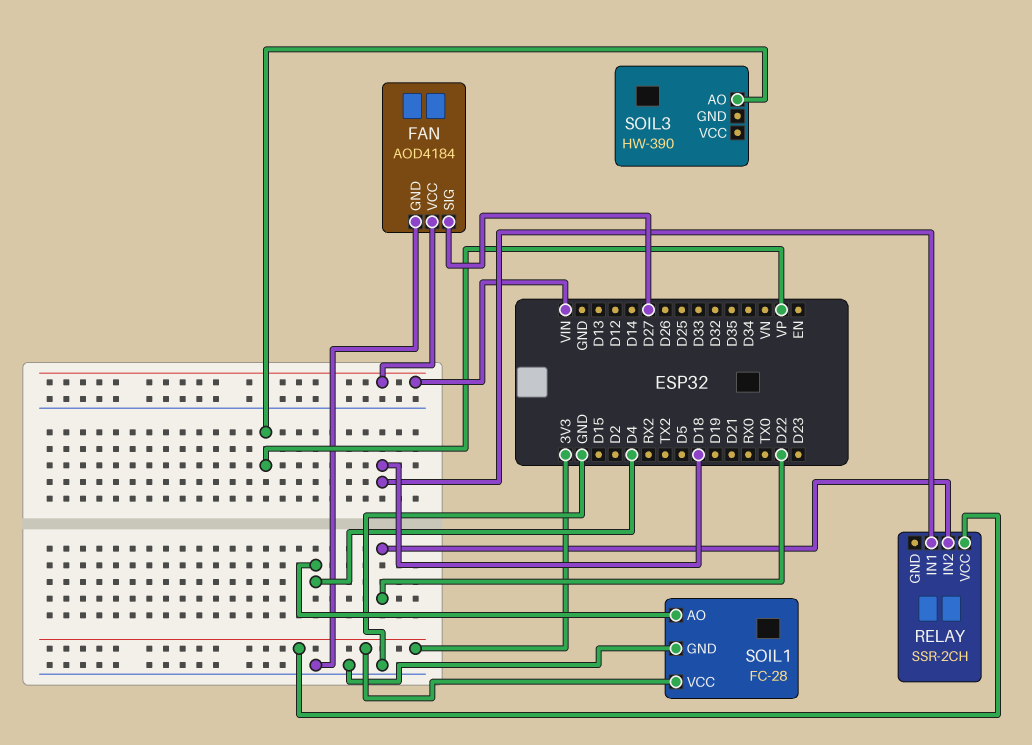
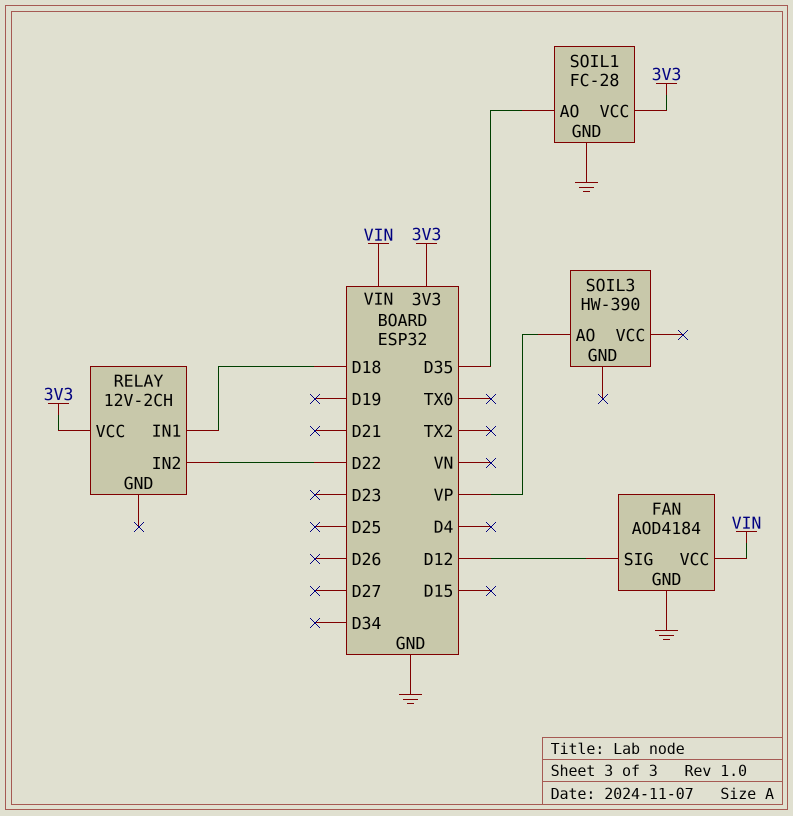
FAN pin SIG: D27 -> D12
RELAY: SSR-2CH -> 12V-2CH
SOIL1 pin AO: D4 -> D35

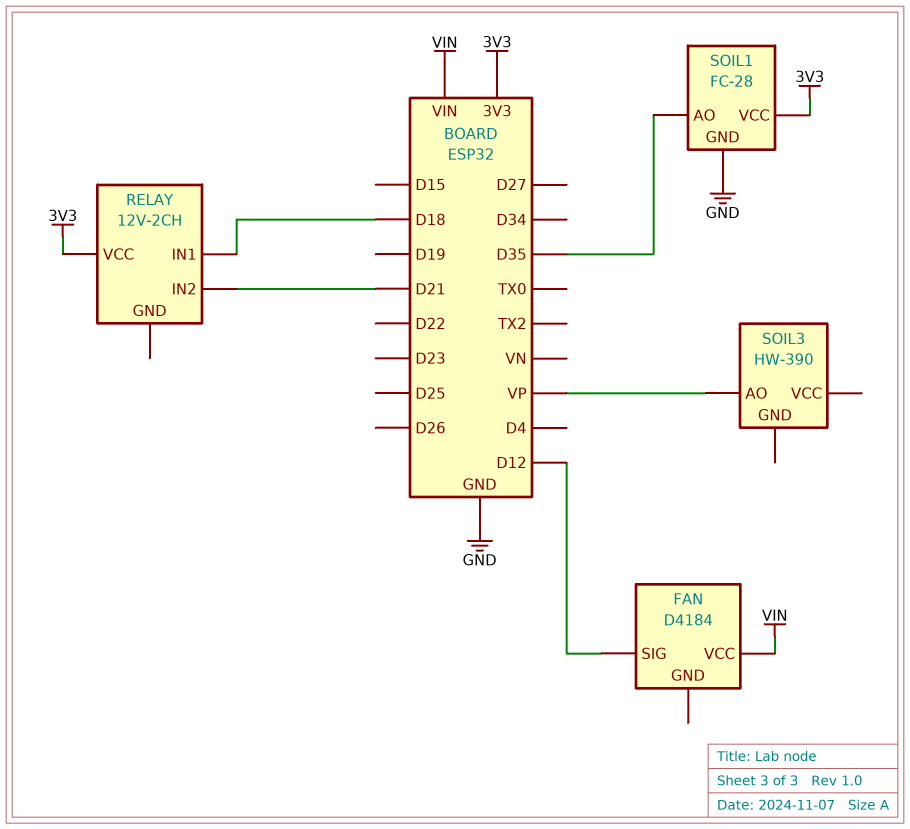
FAN: AOD4184 -> D4184
FAN pin GND: GND -> none
RELAY pin IN2: D22 -> D21

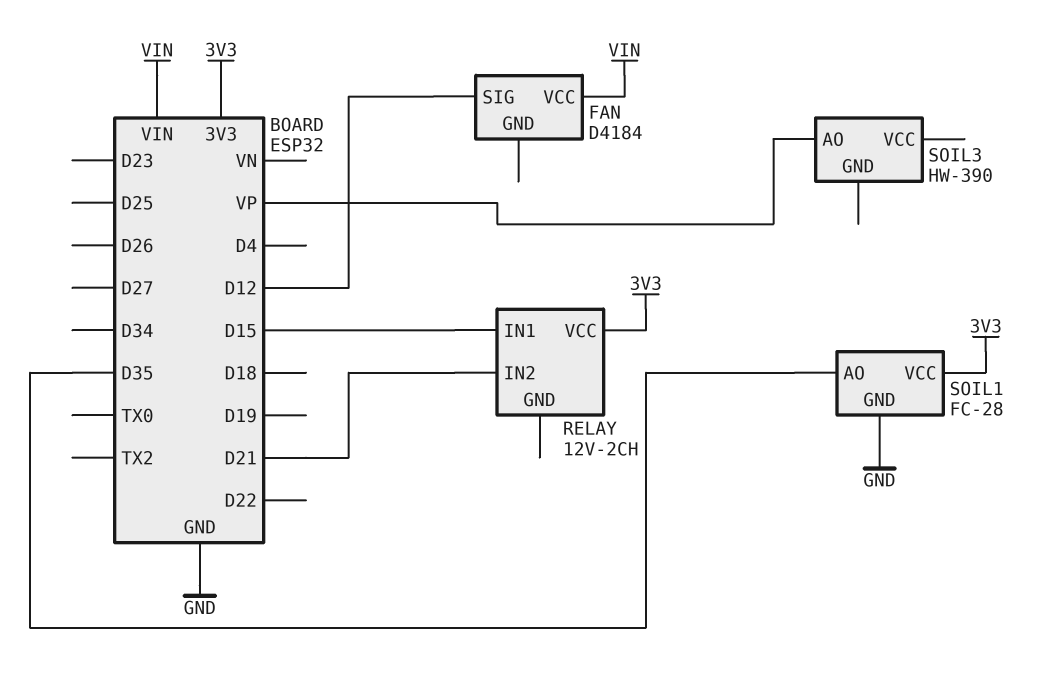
RELAY pin IN1: D18 -> D15

